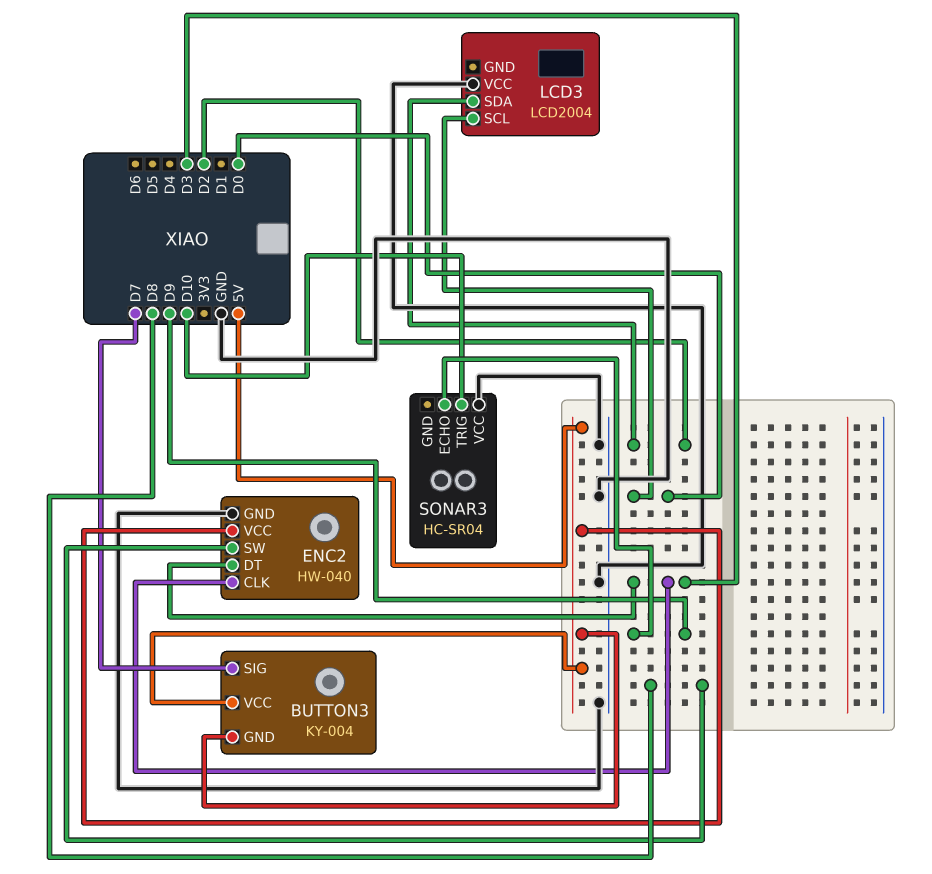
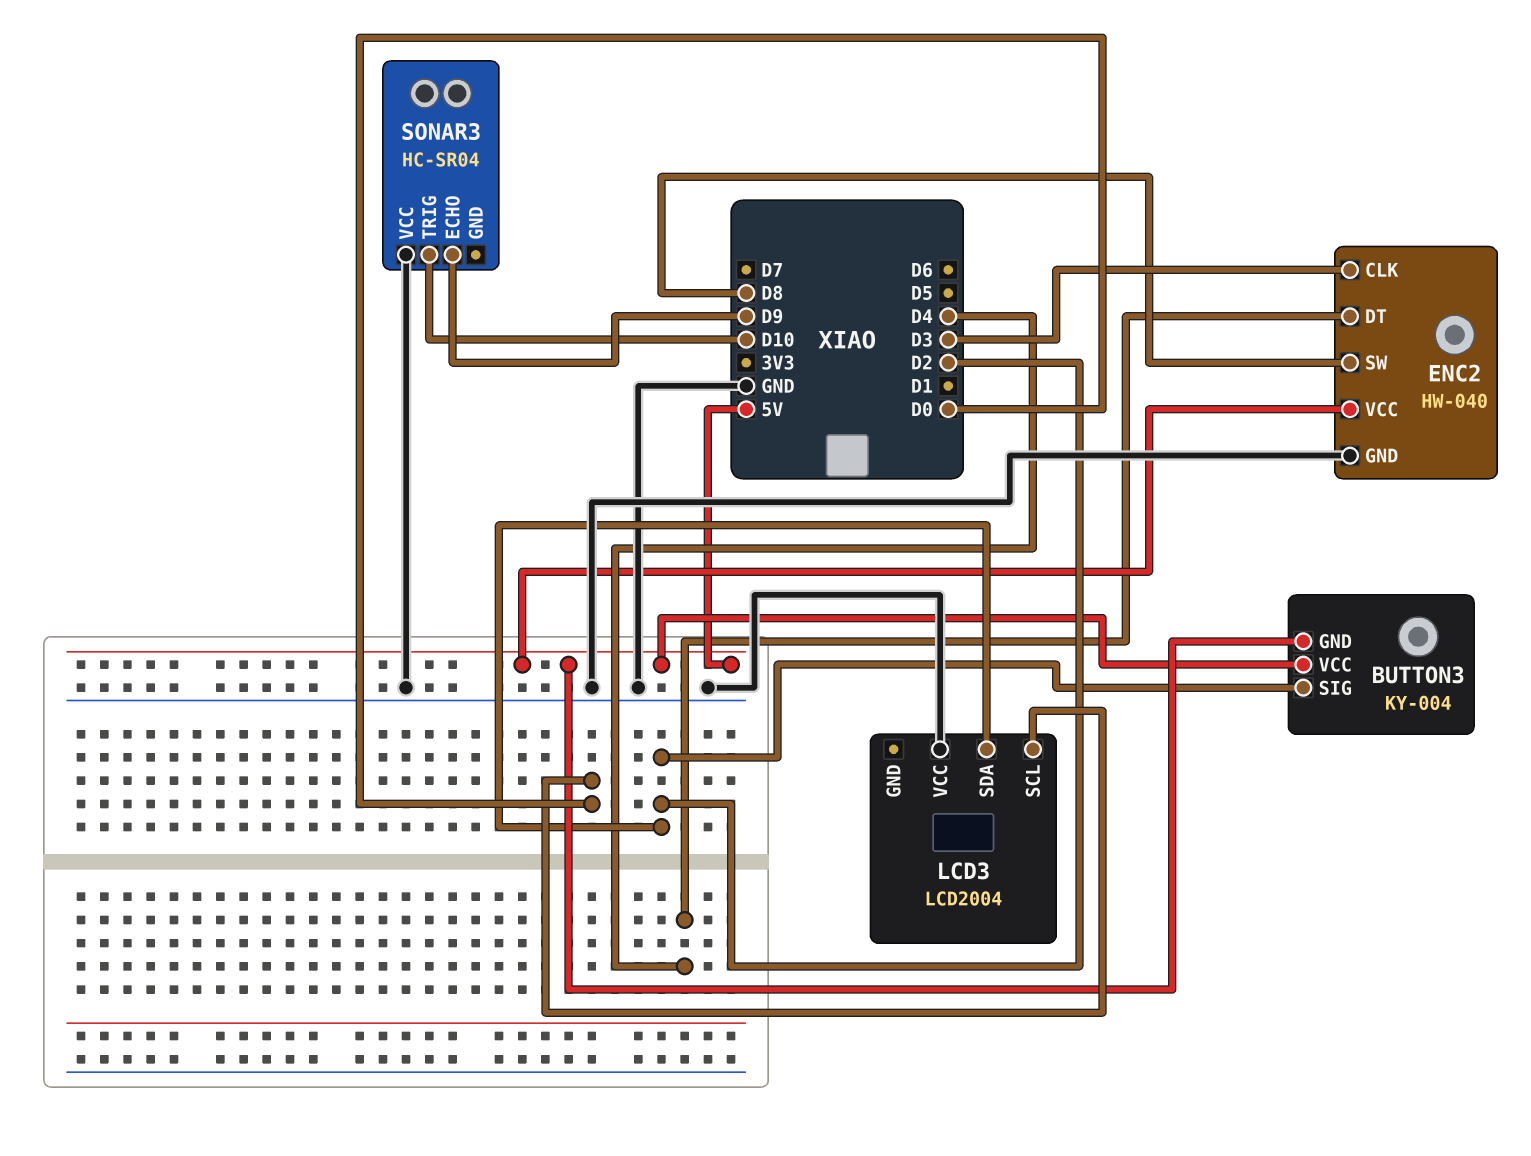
BUTTON3 pin SIG: D7 -> D2
ENC2 pin DT: D3 -> D4

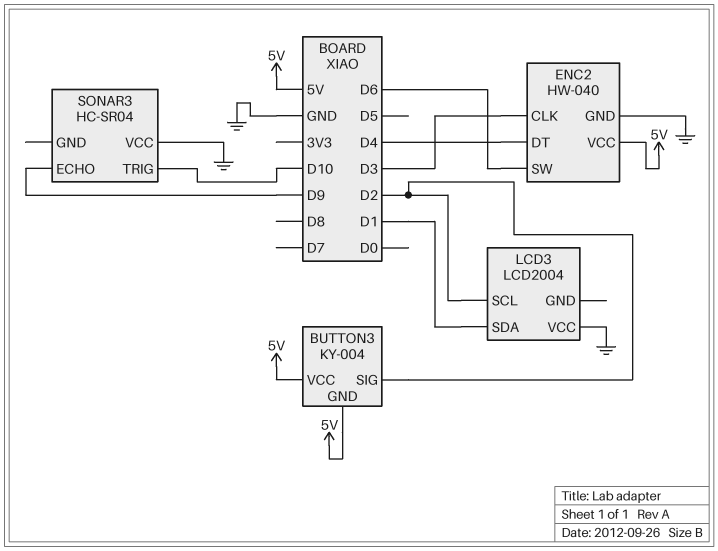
ENC2 pin SW: D8 -> D6
LCD3 pin SCL: D0 -> D2
LCD3 pin SDA: D2 -> D1

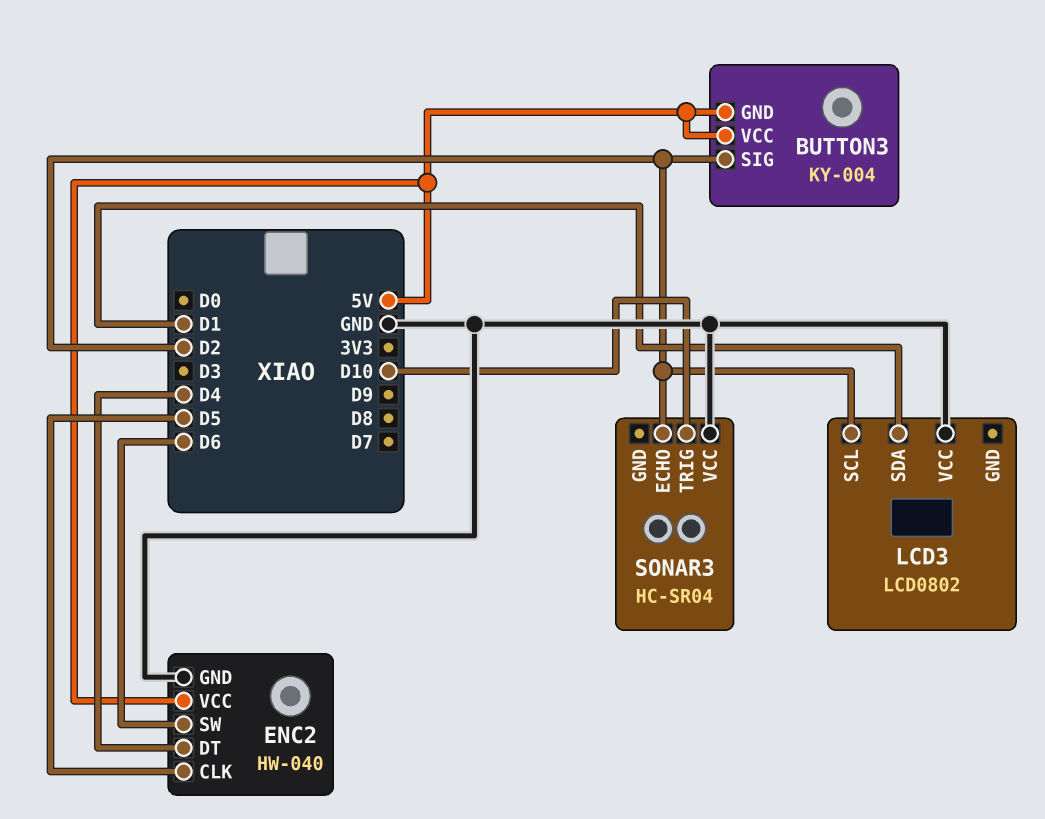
ENC2 pin CLK: D3 -> D5
LCD3: LCD2004 -> LCD0802
SONAR3 pin ECHO: D9 -> D2

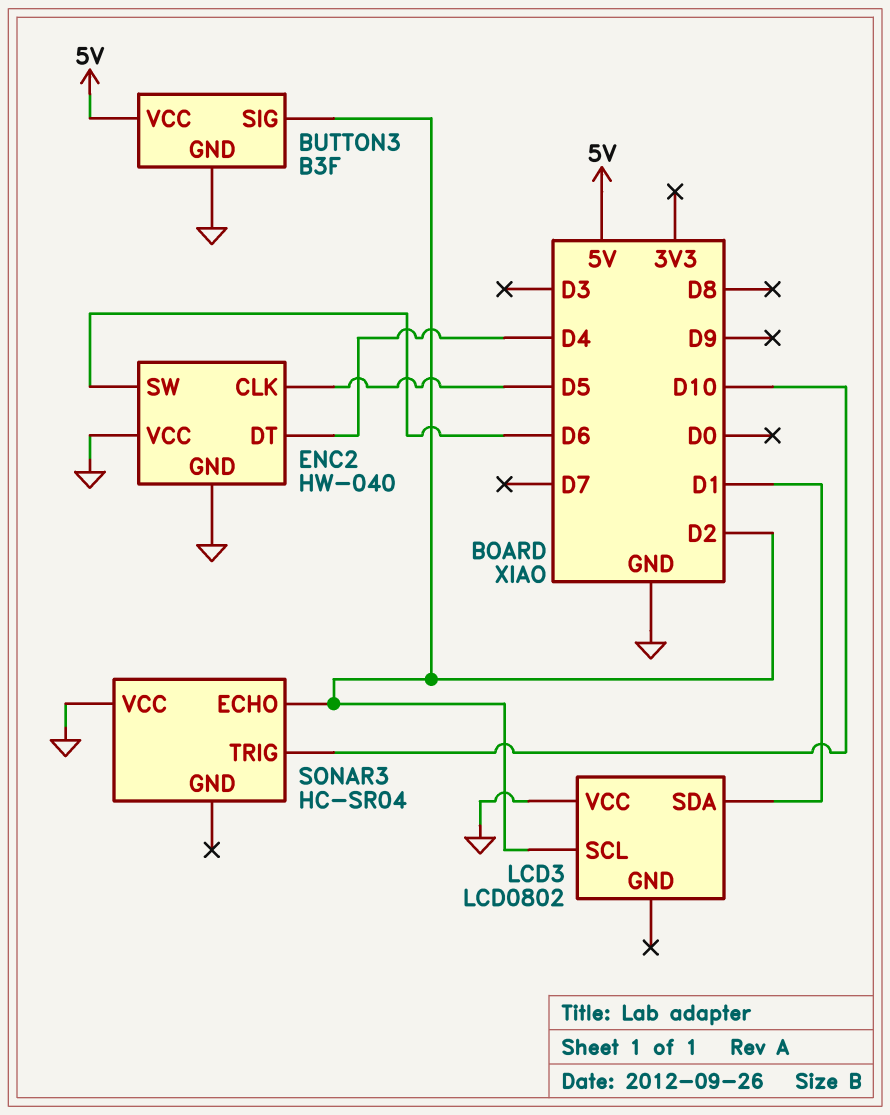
BUTTON3: KY-004 -> B3F
BUTTON3 pin GND: 5V -> GND
ENC2 pin VCC: 5V -> GND

